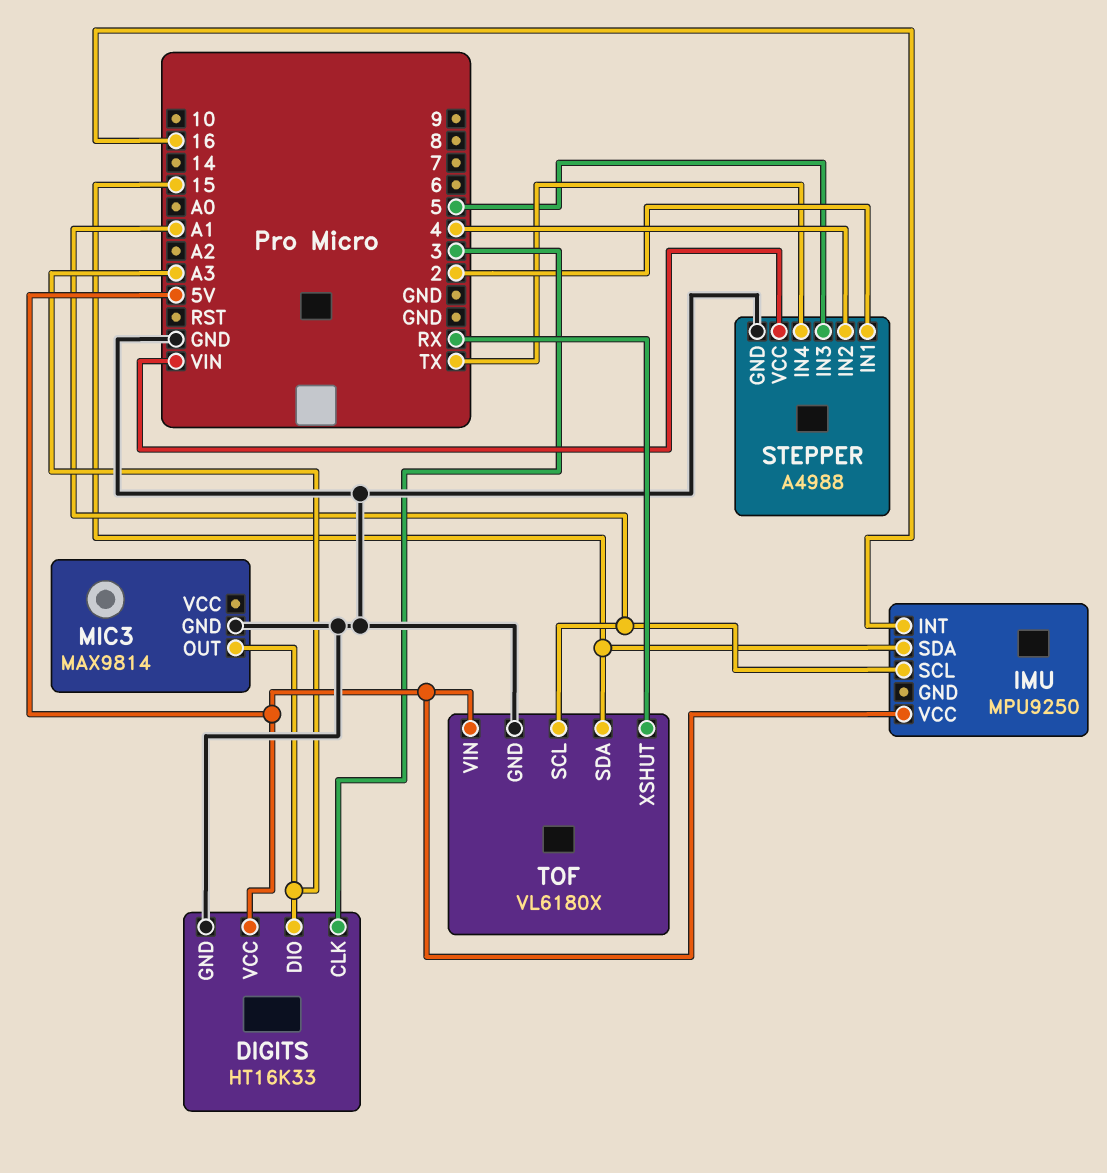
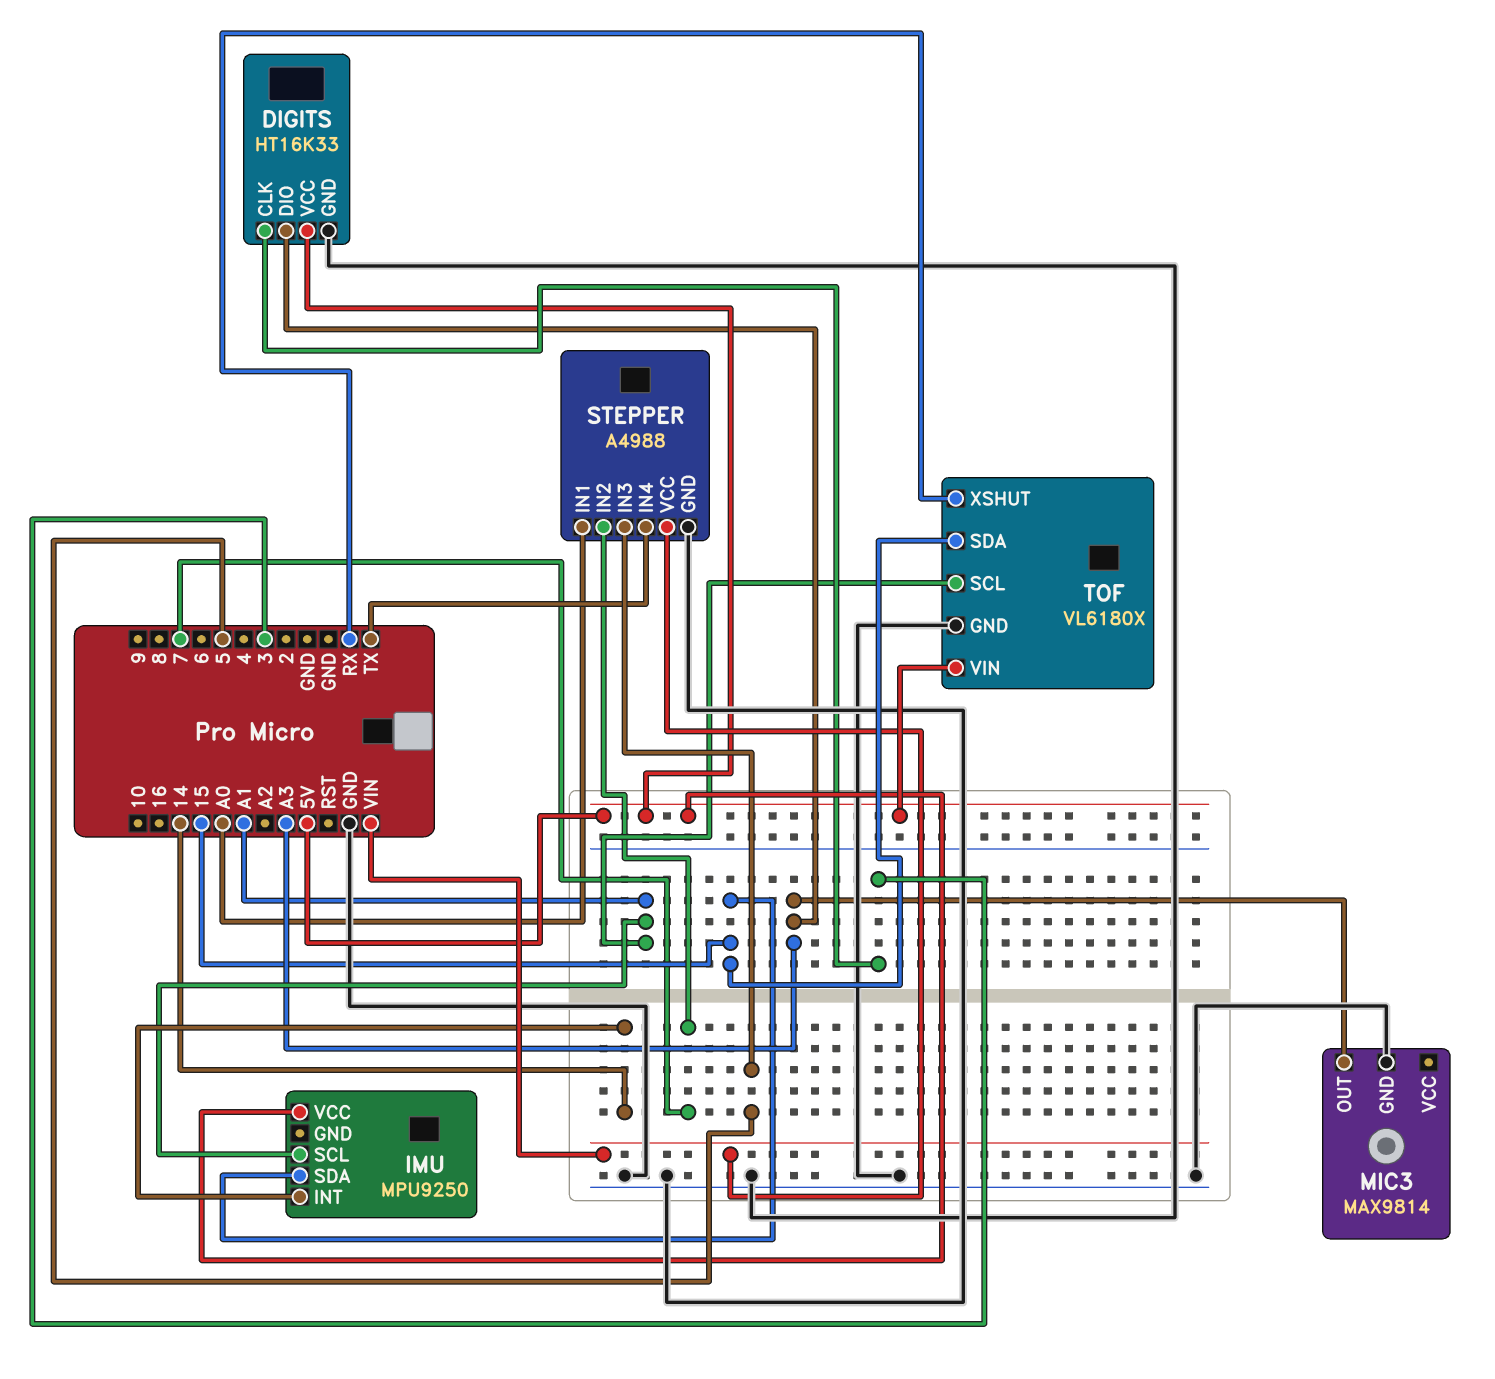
IMU pin INT: 16 -> 14
STEPPER pin IN1: 2 -> A0
STEPPER pin IN2: 4 -> 7

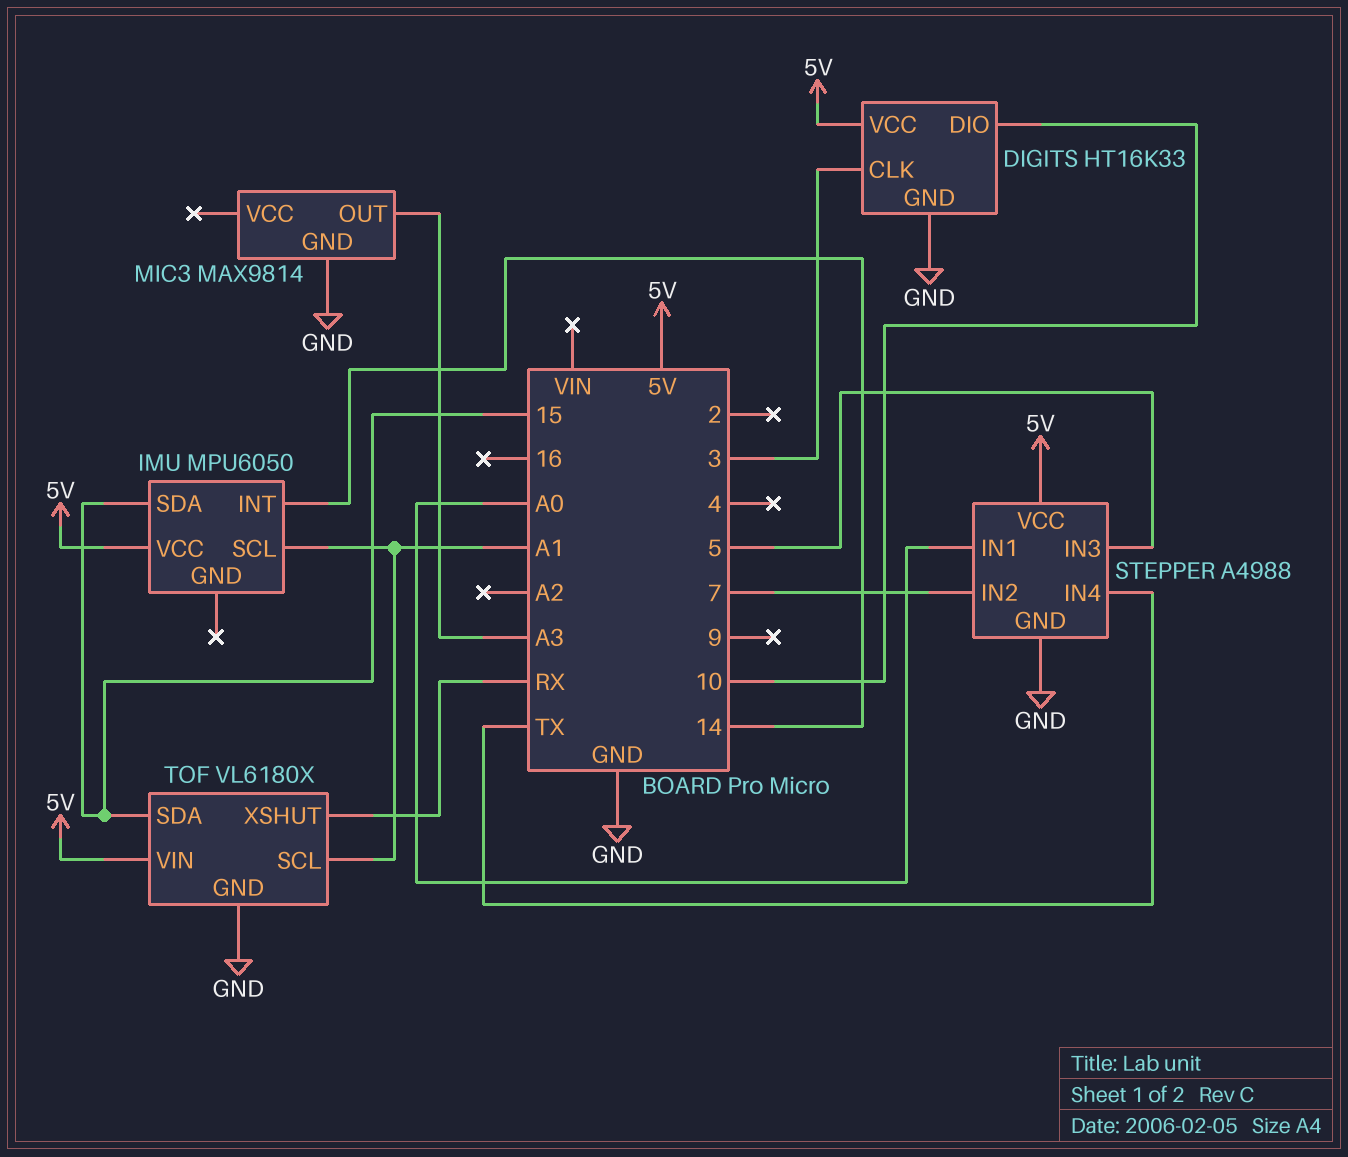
DIGITS pin DIO: A3 -> 10
IMU: MPU9250 -> MPU6050
STEPPER pin VCC: VIN -> 5V

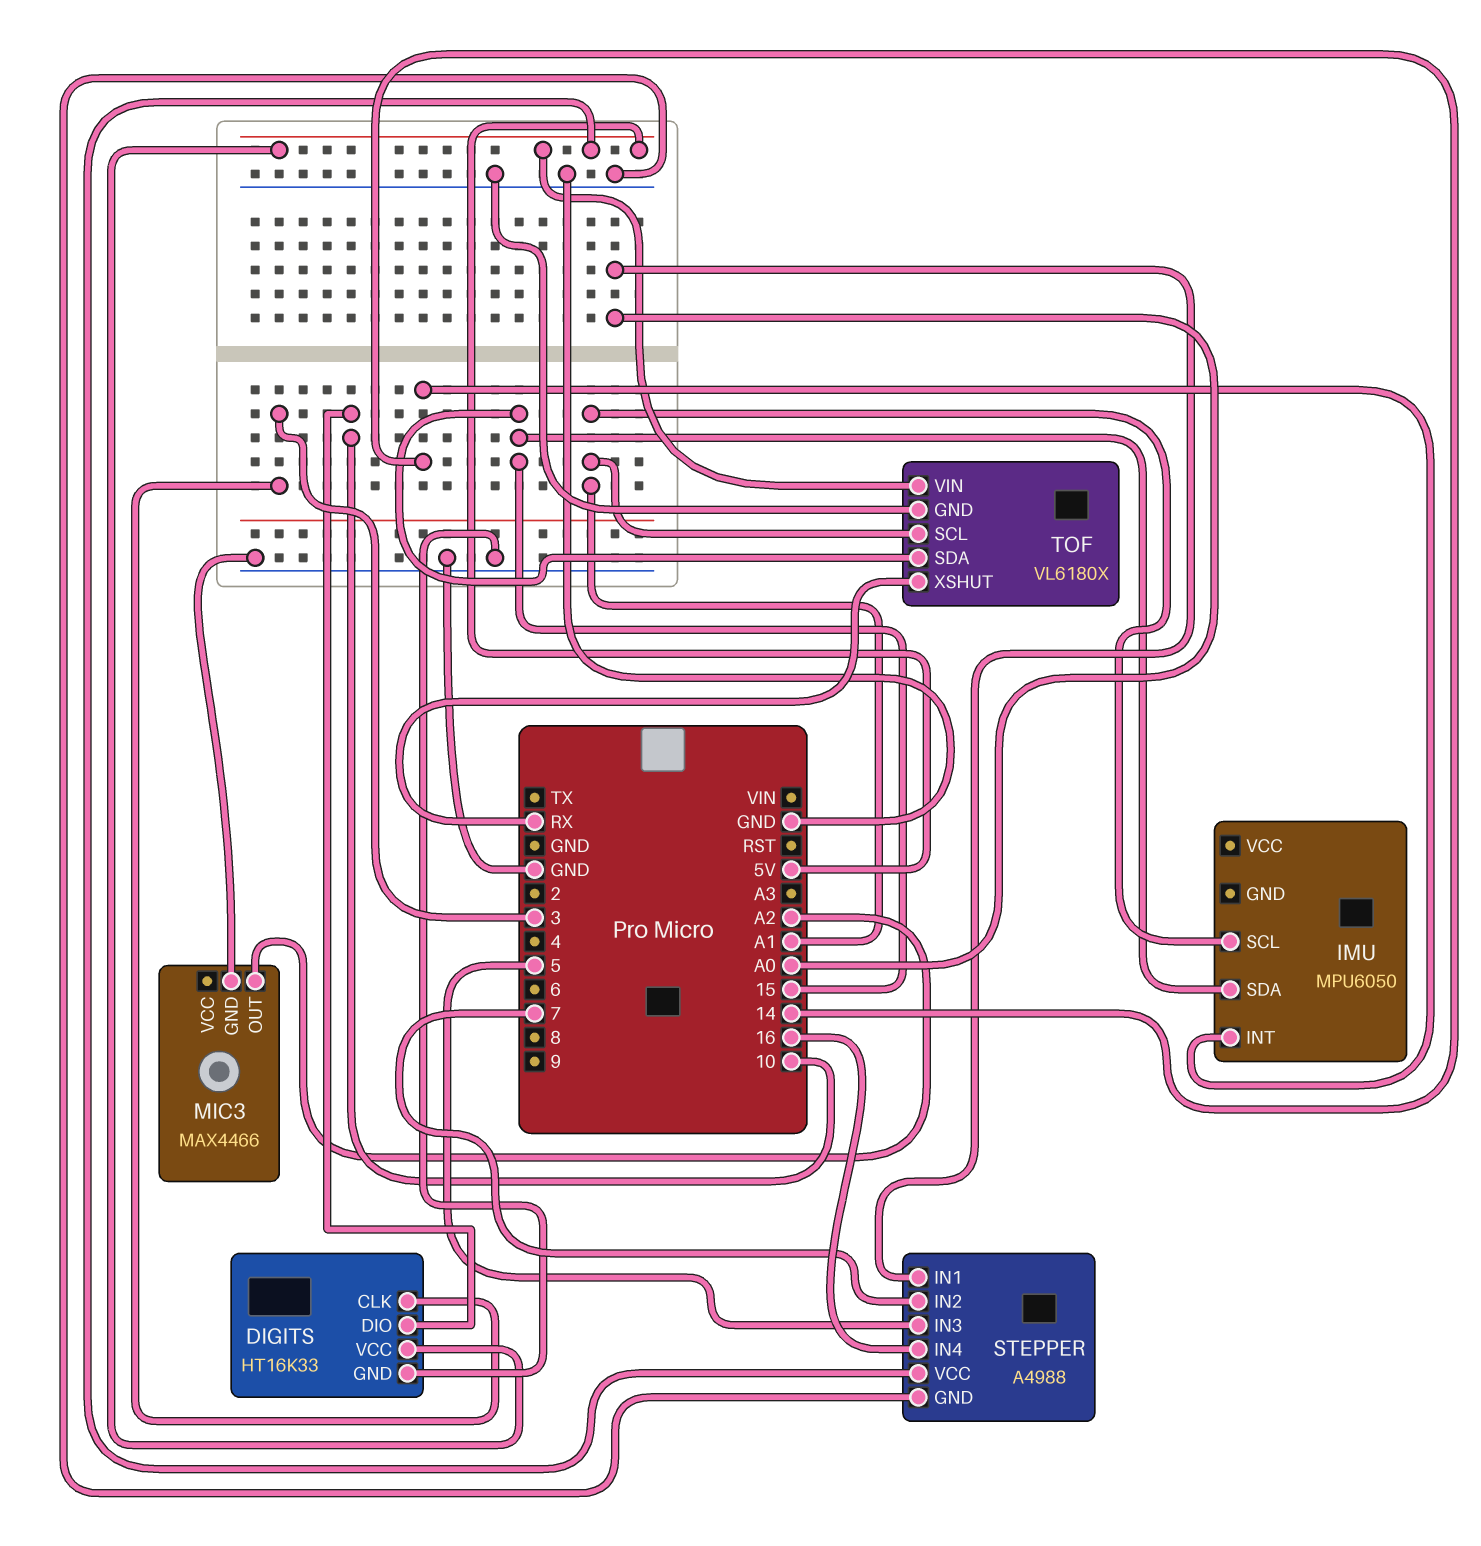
IMU pin VCC: 5V -> none
MIC3: MAX9814 -> MAX4466
MIC3 pin OUT: A3 -> A2
STEPPER pin IN4: TX -> 16

